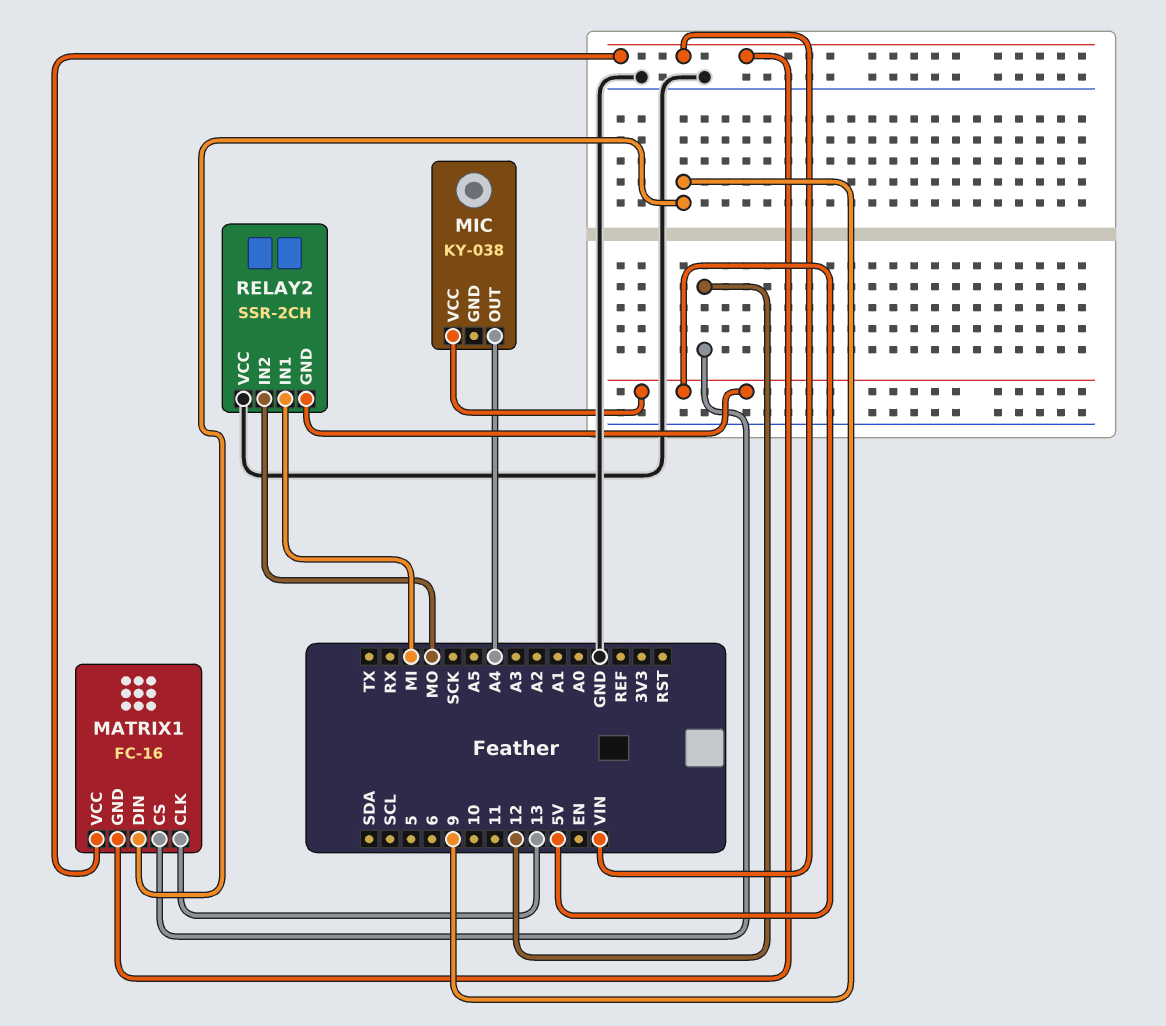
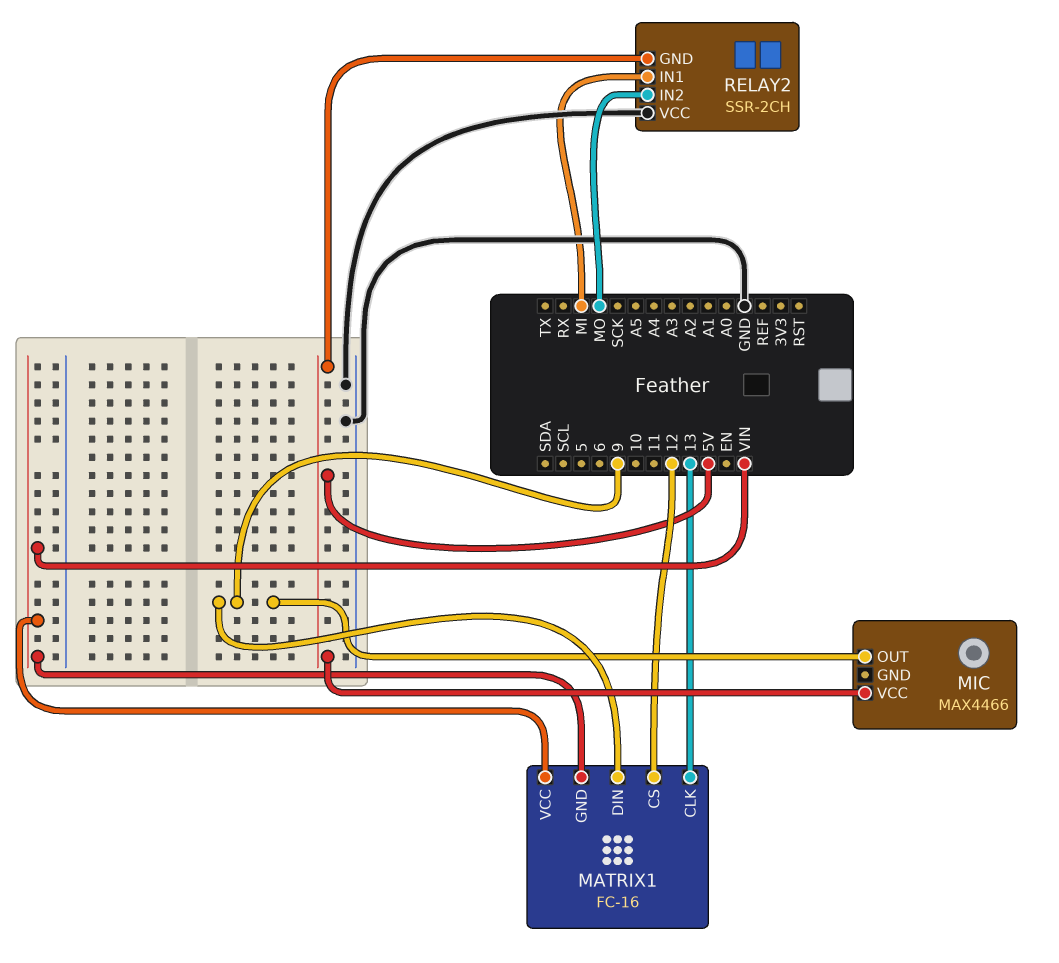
MIC: KY-038 -> MAX4466
MIC pin OUT: A4 -> 9

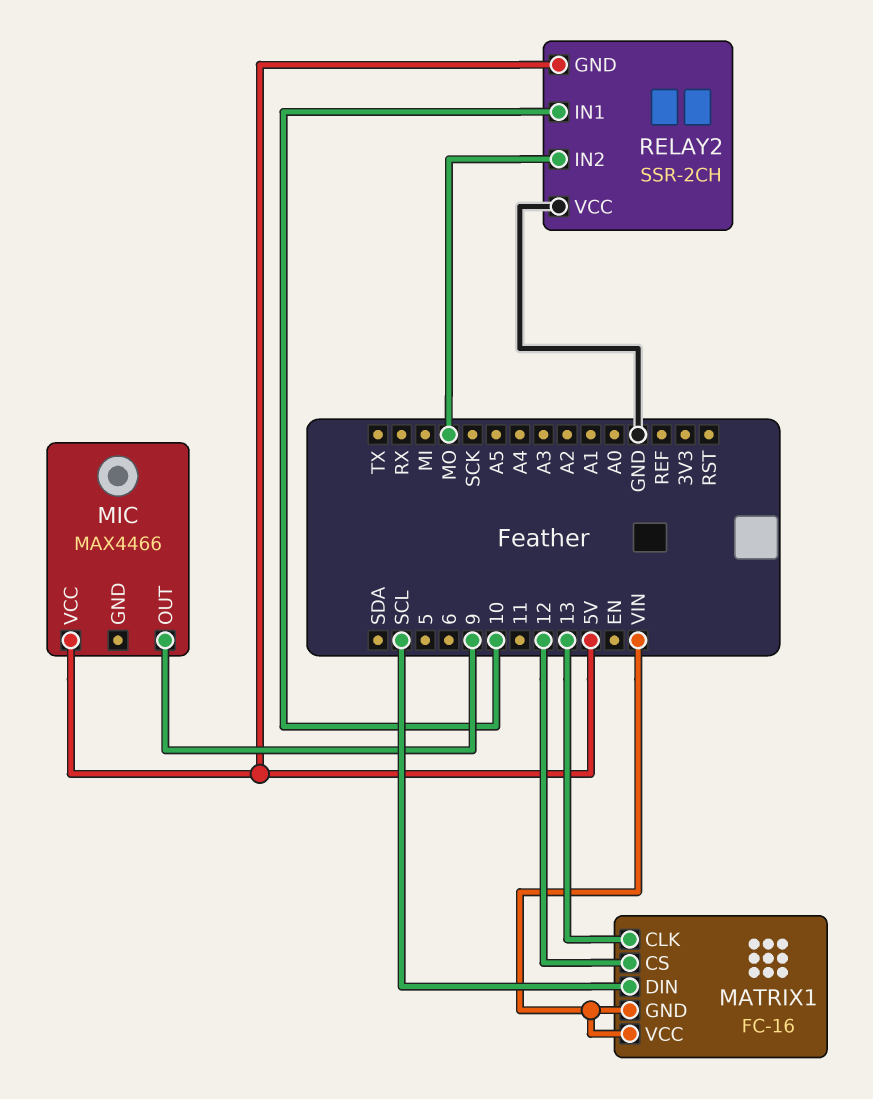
MATRIX1 pin DIN: 9 -> SCL
RELAY2 pin IN1: MI -> 10

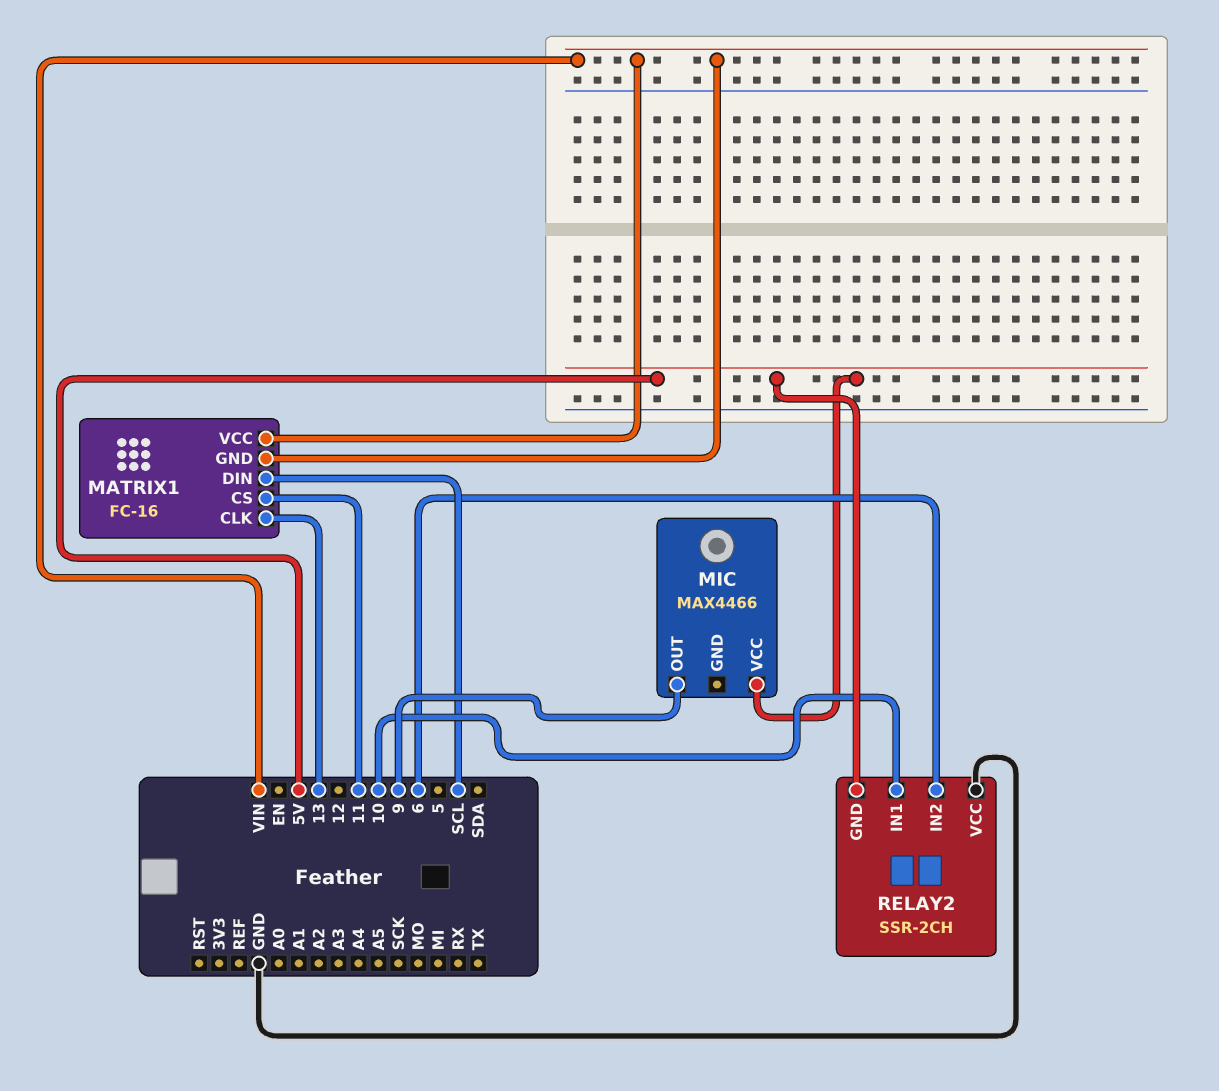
MATRIX1 pin CS: 12 -> 11
RELAY2 pin IN2: MO -> 6

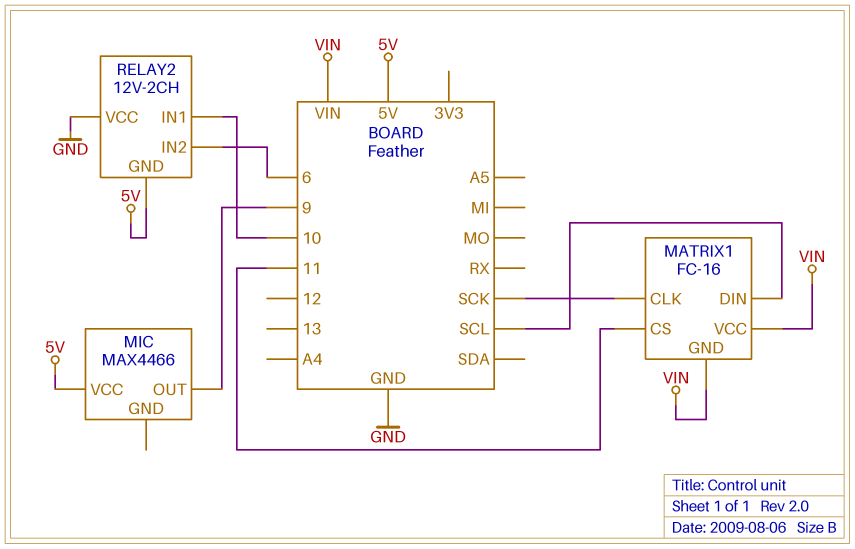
MATRIX1 pin CLK: 13 -> SCK
RELAY2: SSR-2CH -> 12V-2CH

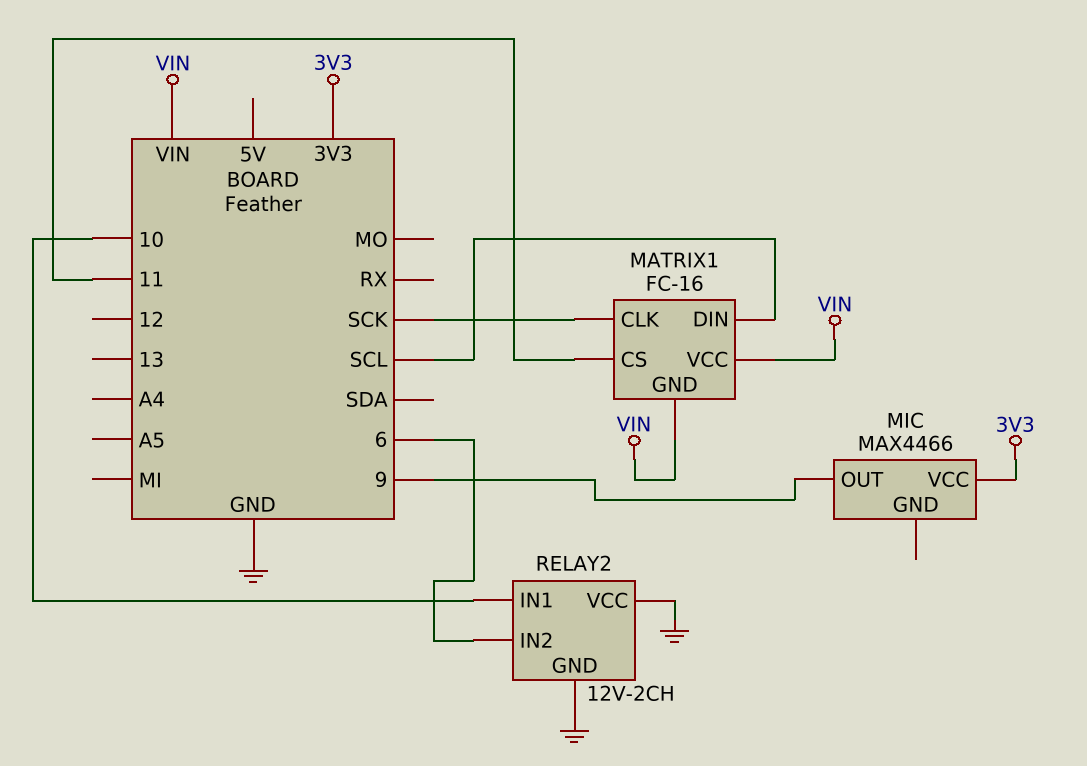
MIC pin VCC: 5V -> 3V3
RELAY2 pin GND: 5V -> GND

